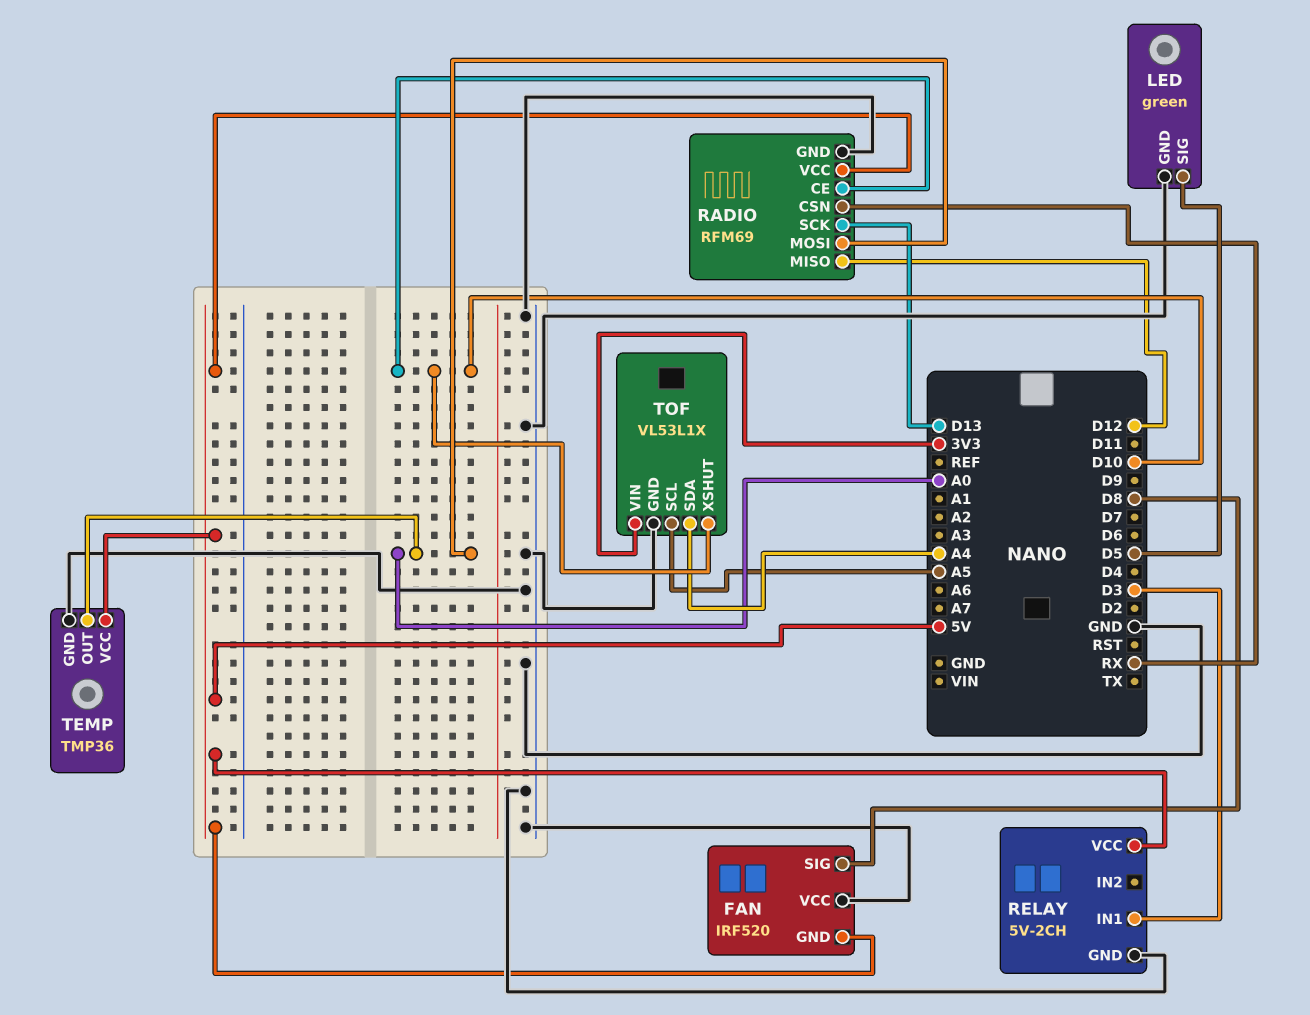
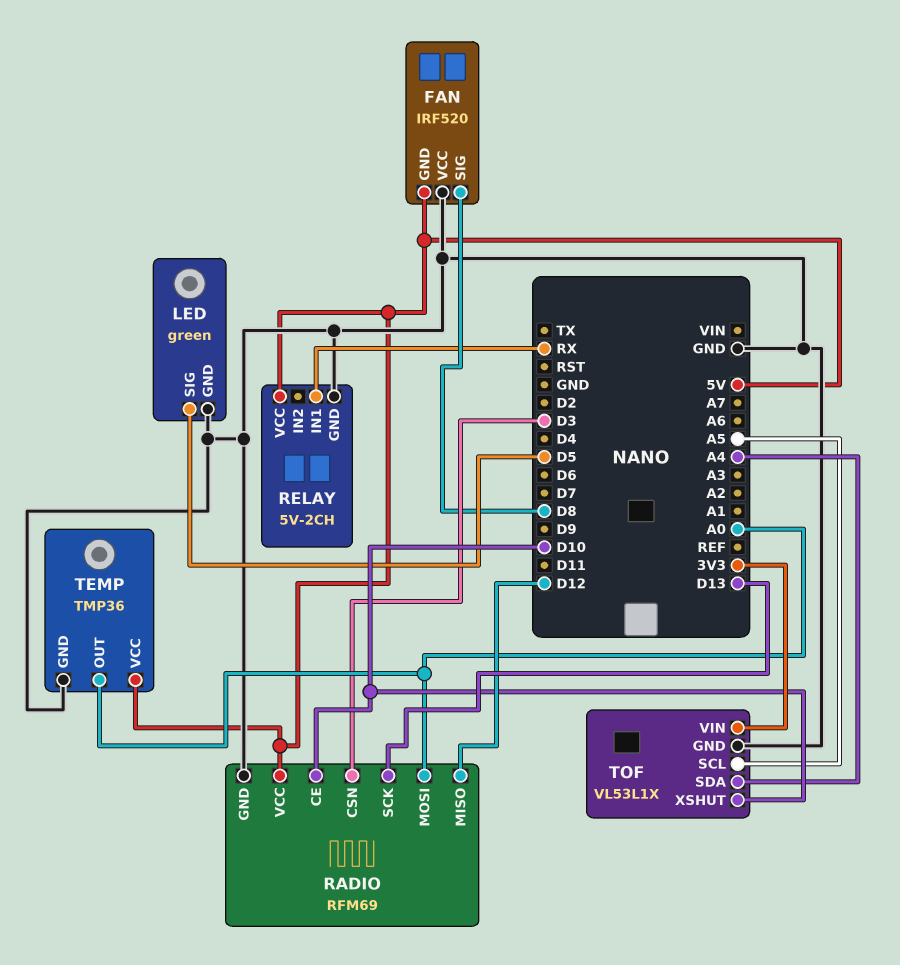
RADIO pin CSN: RX -> D3
RELAY pin IN1: D3 -> RX

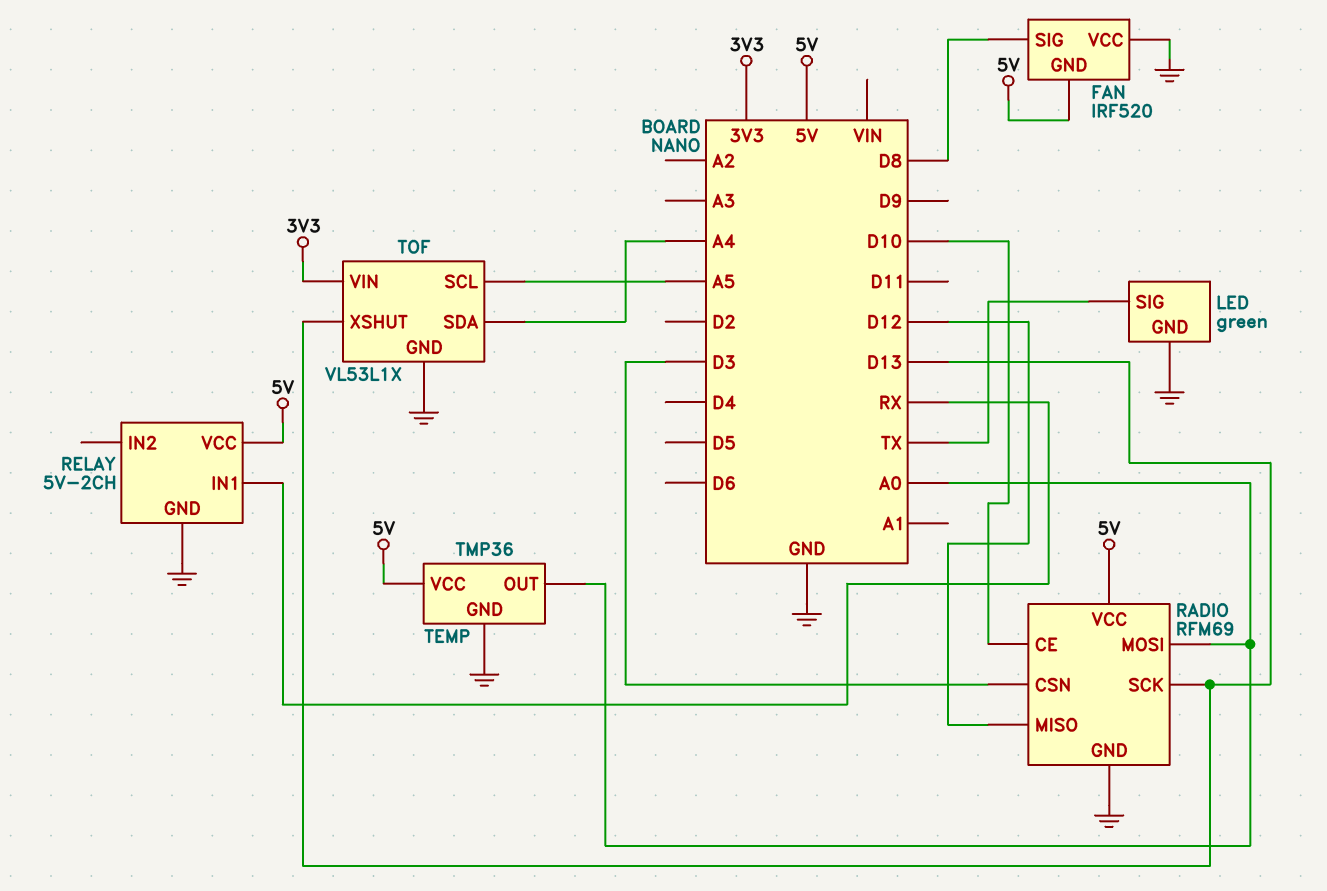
LED pin SIG: D5 -> TX
TOF pin XSHUT: D10 -> D13

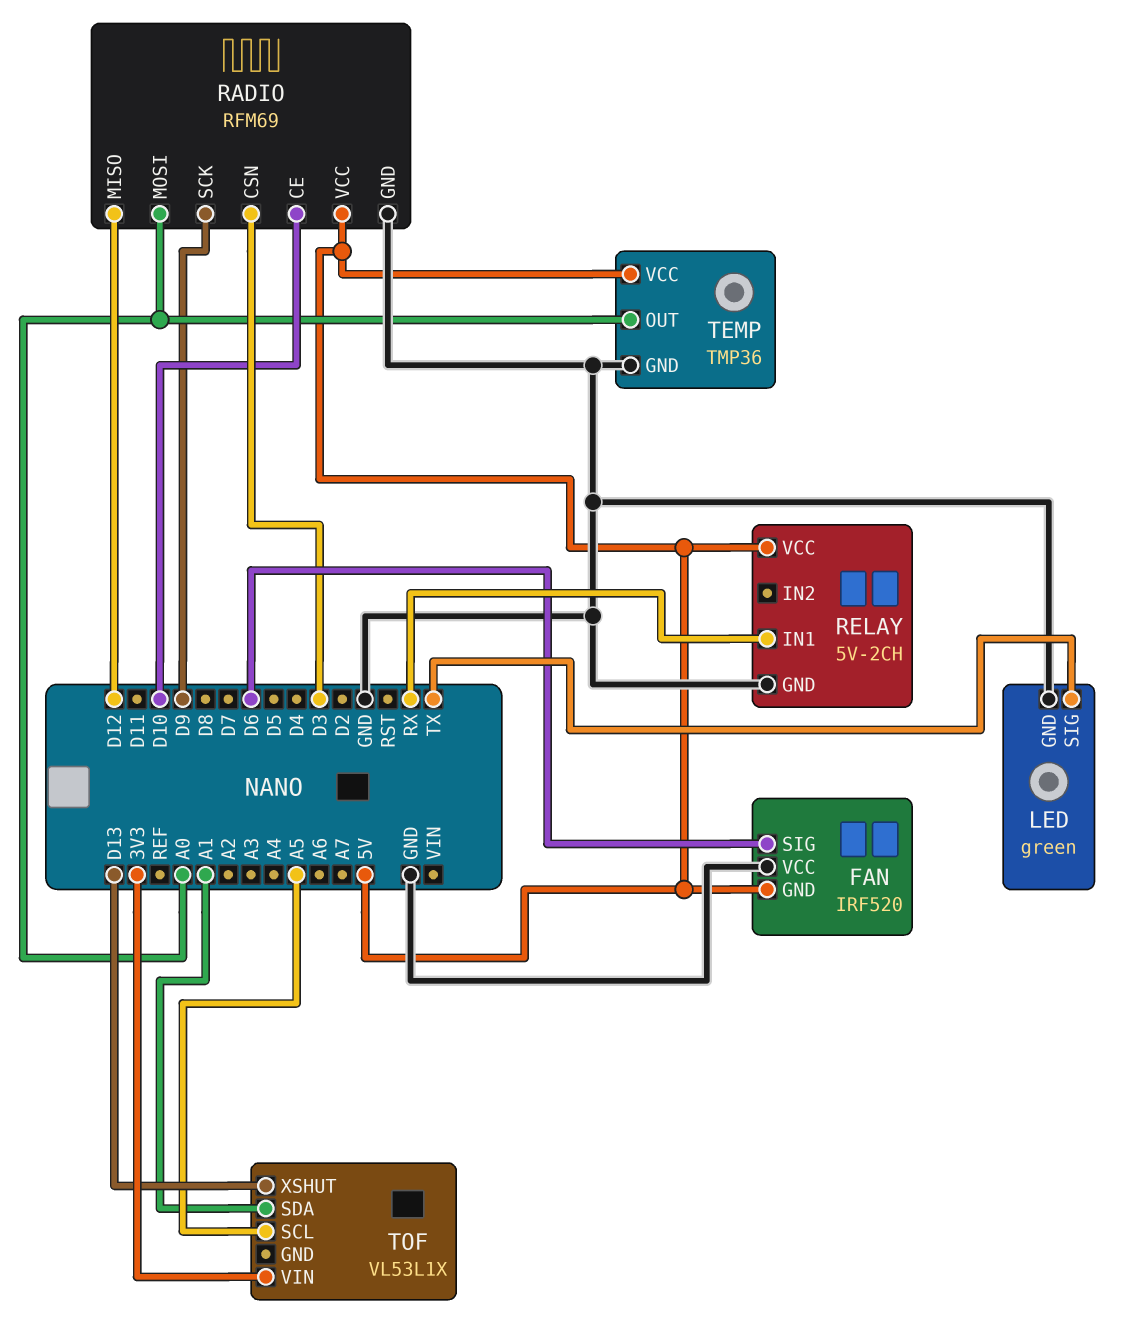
FAN pin SIG: D8 -> D6
RADIO pin SCK: D13 -> D9
TOF pin GND: GND -> none
TOF pin SDA: A4 -> A1

